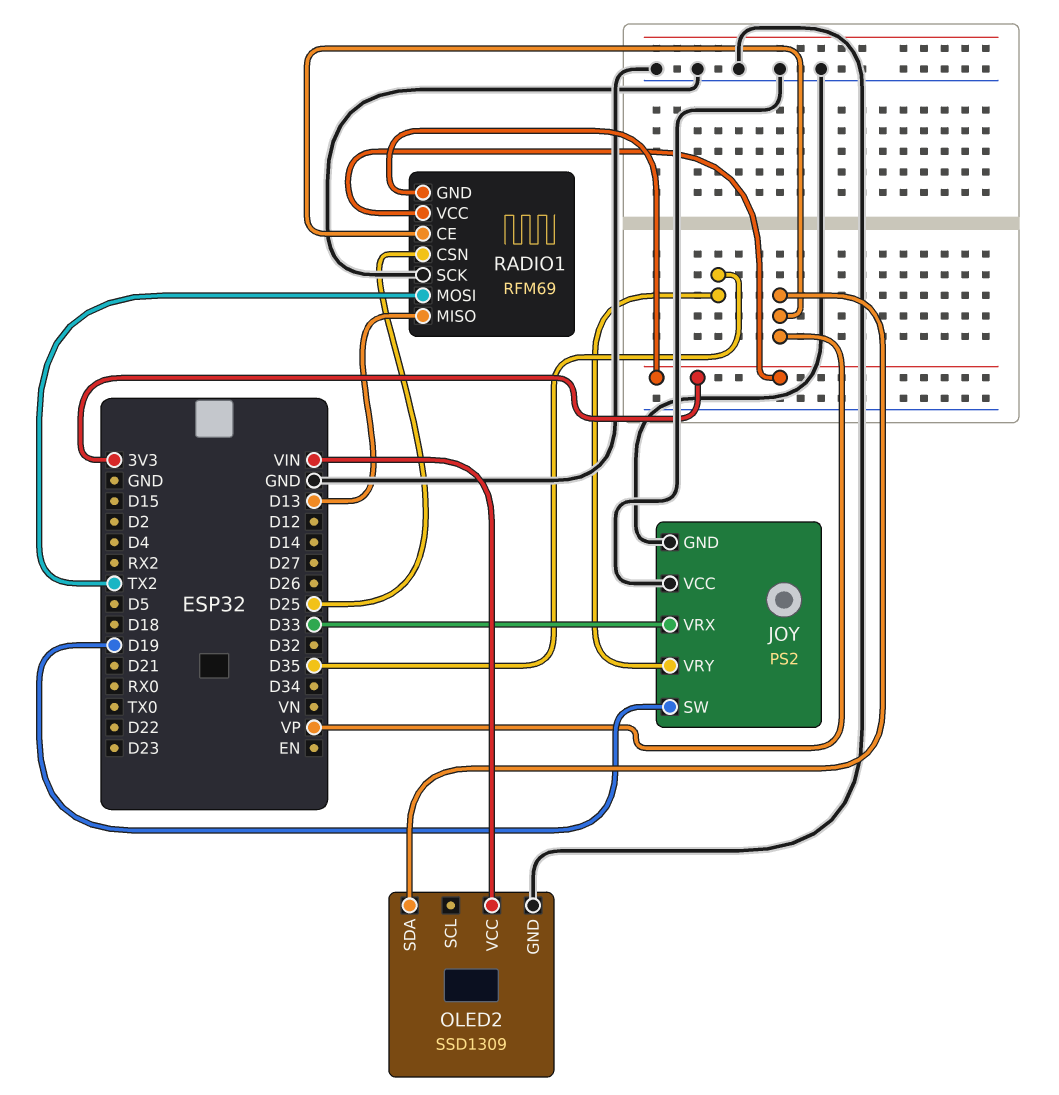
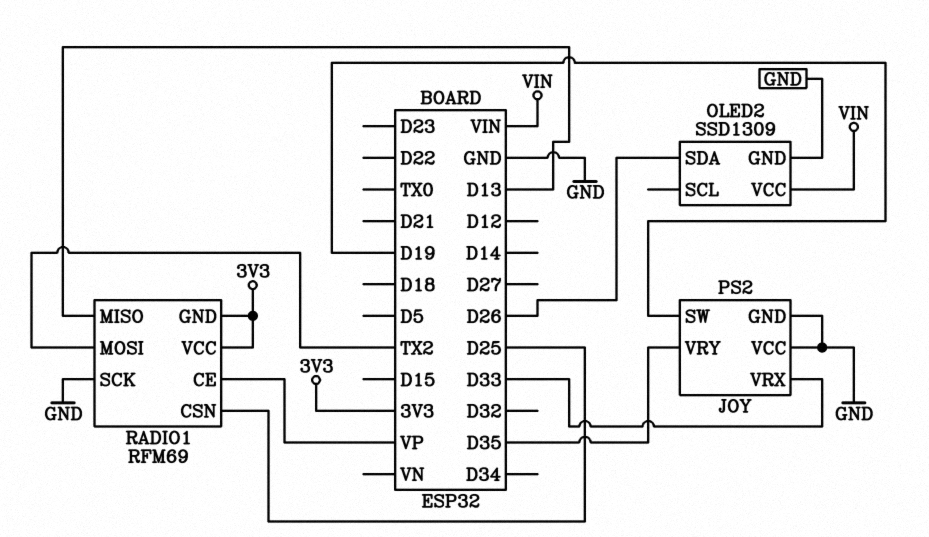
OLED2 pin SDA: VP -> D26

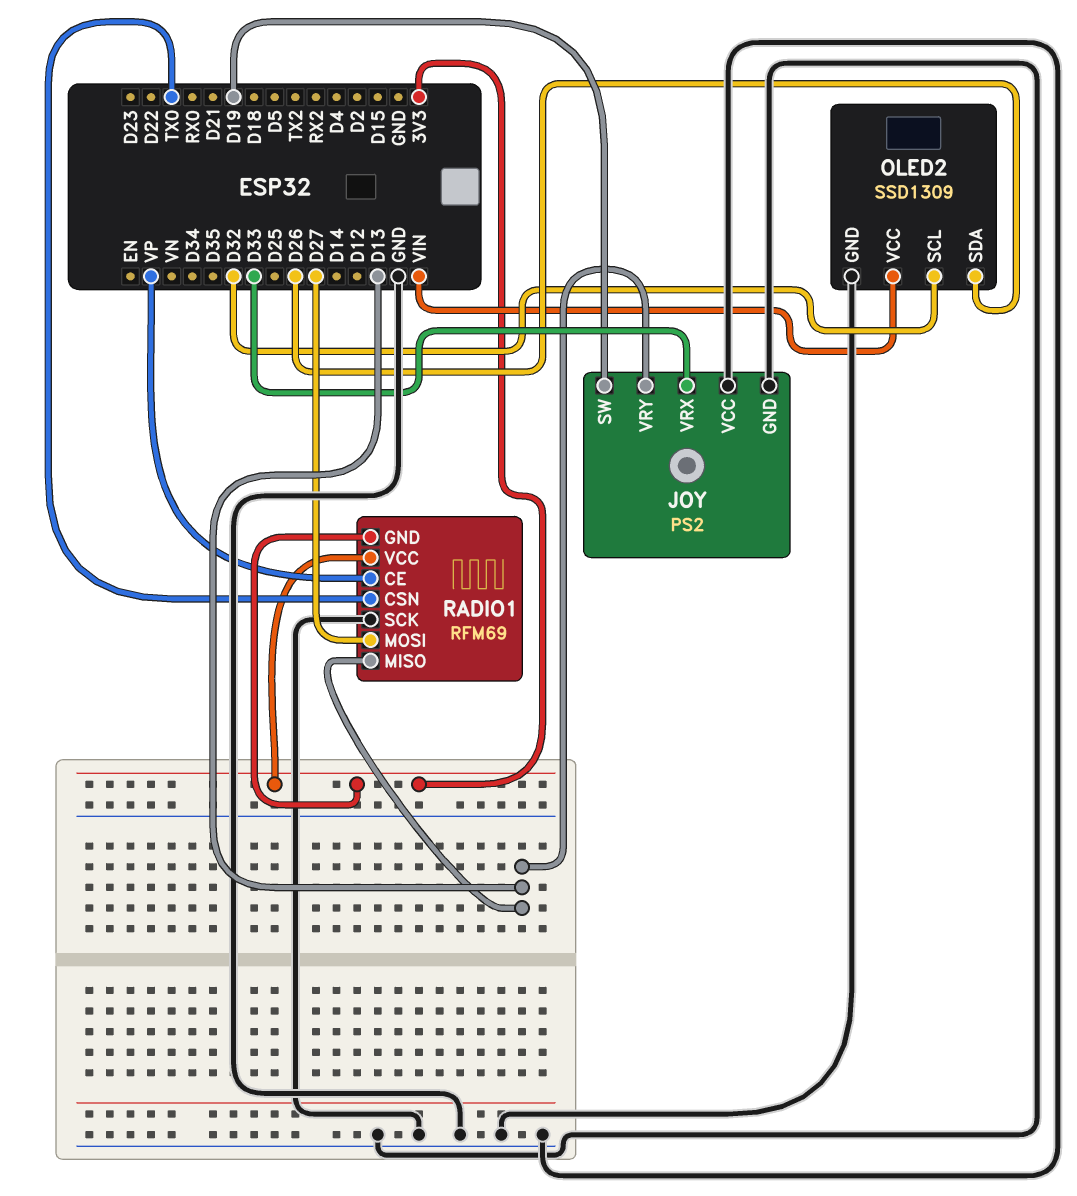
JOY pin VRY: D35 -> D13
OLED2 pin SCL: none -> D32
RADIO1 pin CSN: D25 -> TX0
RADIO1 pin MOSI: TX2 -> D27

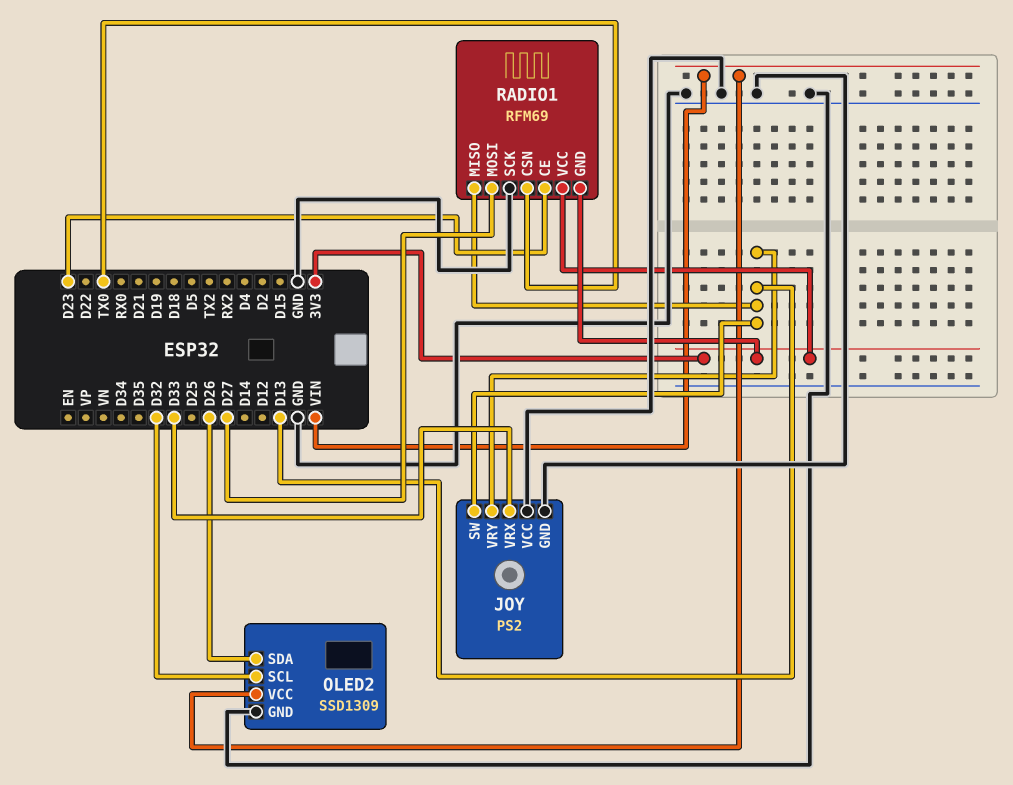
JOY pin SW: D19 -> D13
RADIO1 pin CE: VP -> D23

